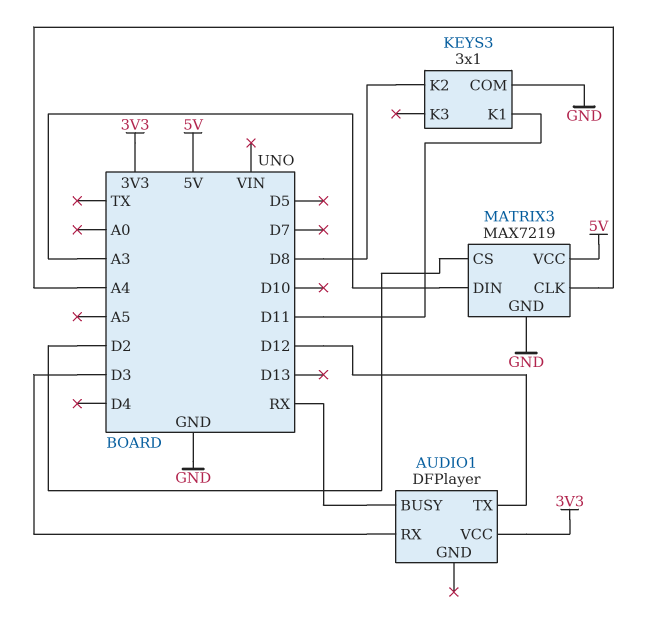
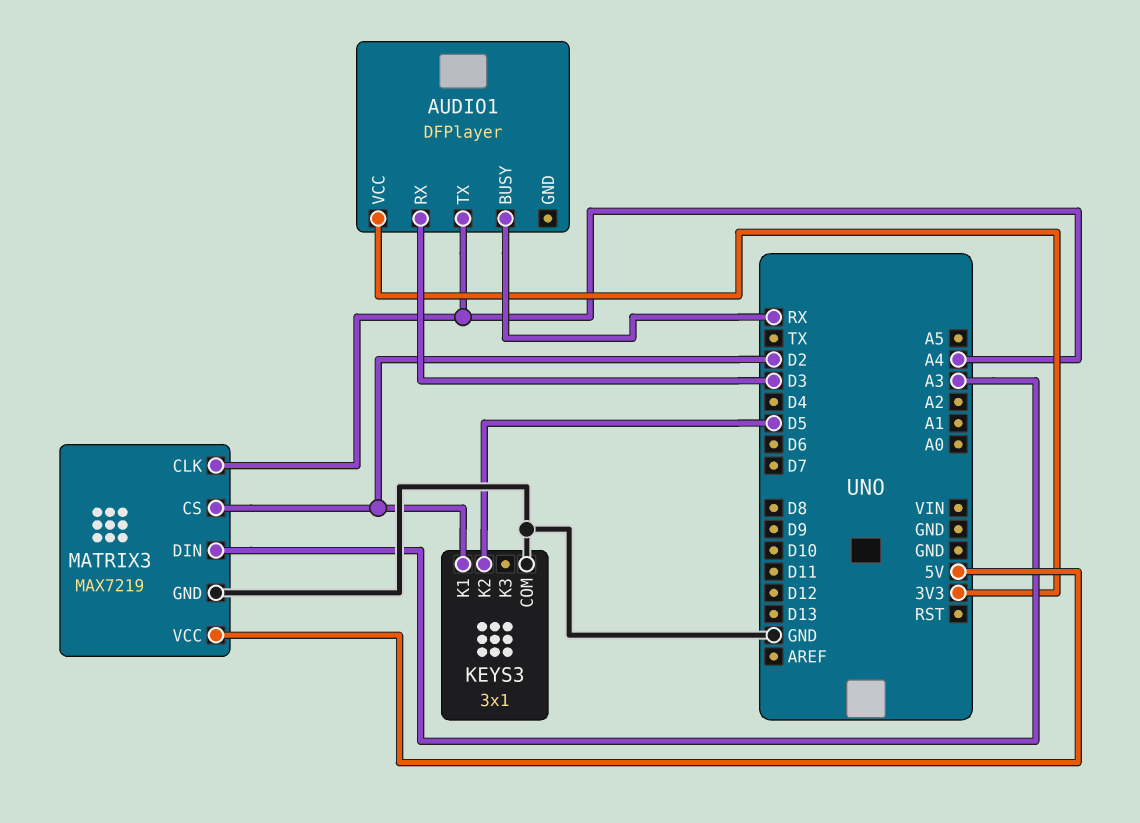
AUDIO1 pin TX: D12 -> A4
KEYS3 pin K1: D11 -> D2
KEYS3 pin K2: D8 -> D5

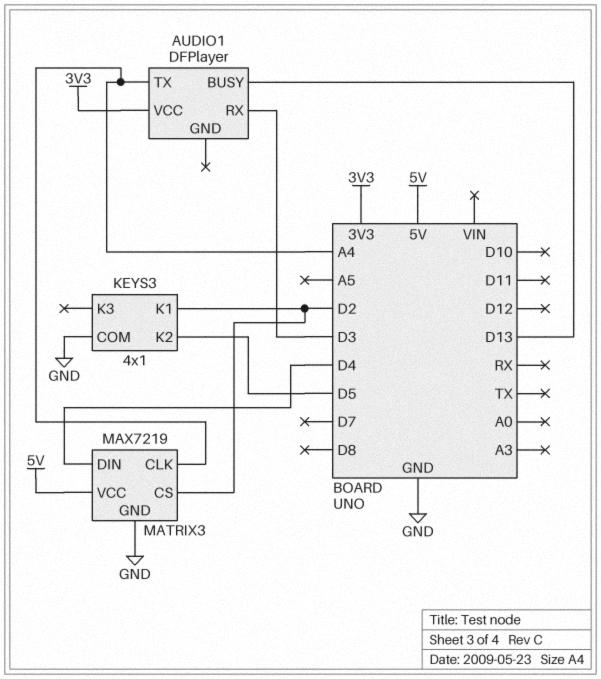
AUDIO1 pin BUSY: RX -> D13
KEYS3: 3x1 -> 4x1
MATRIX3 pin DIN: A3 -> D4

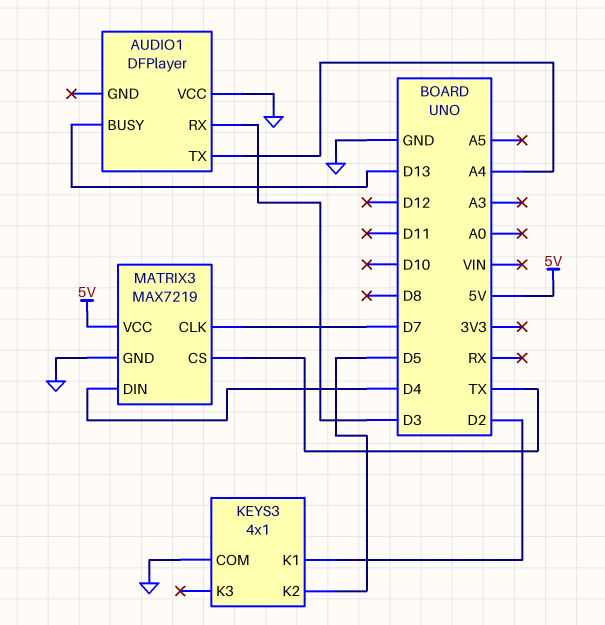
AUDIO1 pin VCC: 3V3 -> GND
MATRIX3 pin CLK: A4 -> D7
MATRIX3 pin CS: D2 -> TX

